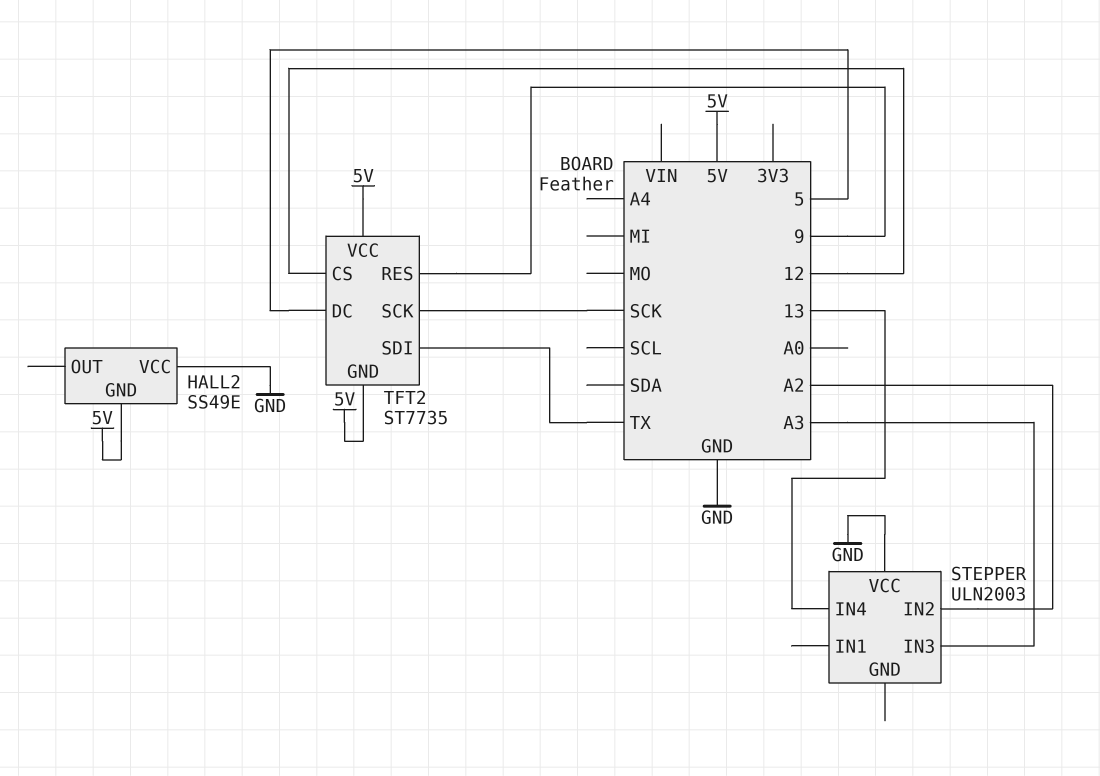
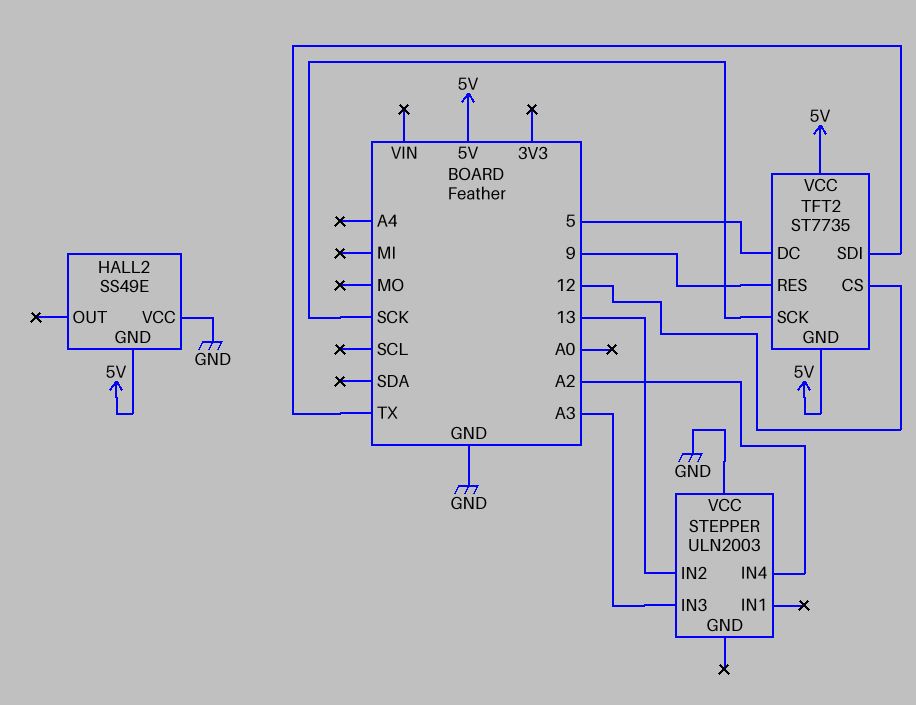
STEPPER pin IN2: A2 -> 13
STEPPER pin IN4: 13 -> A2

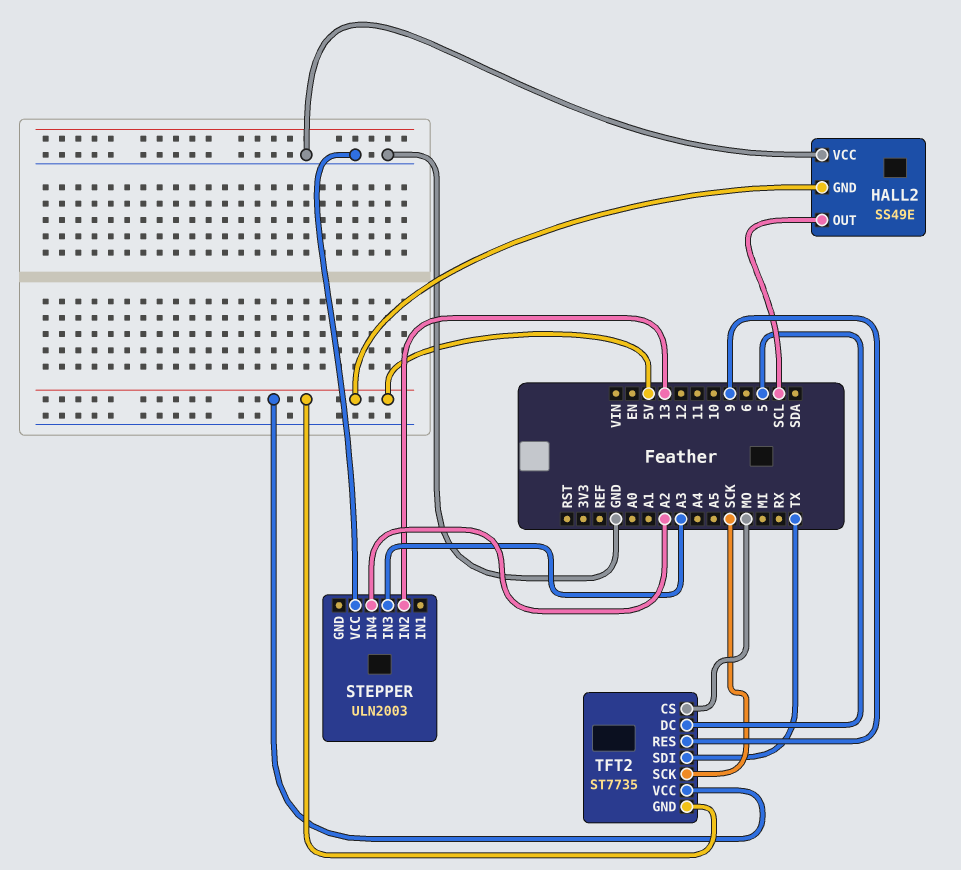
HALL2 pin OUT: none -> SCL
TFT2 pin CS: 12 -> MO

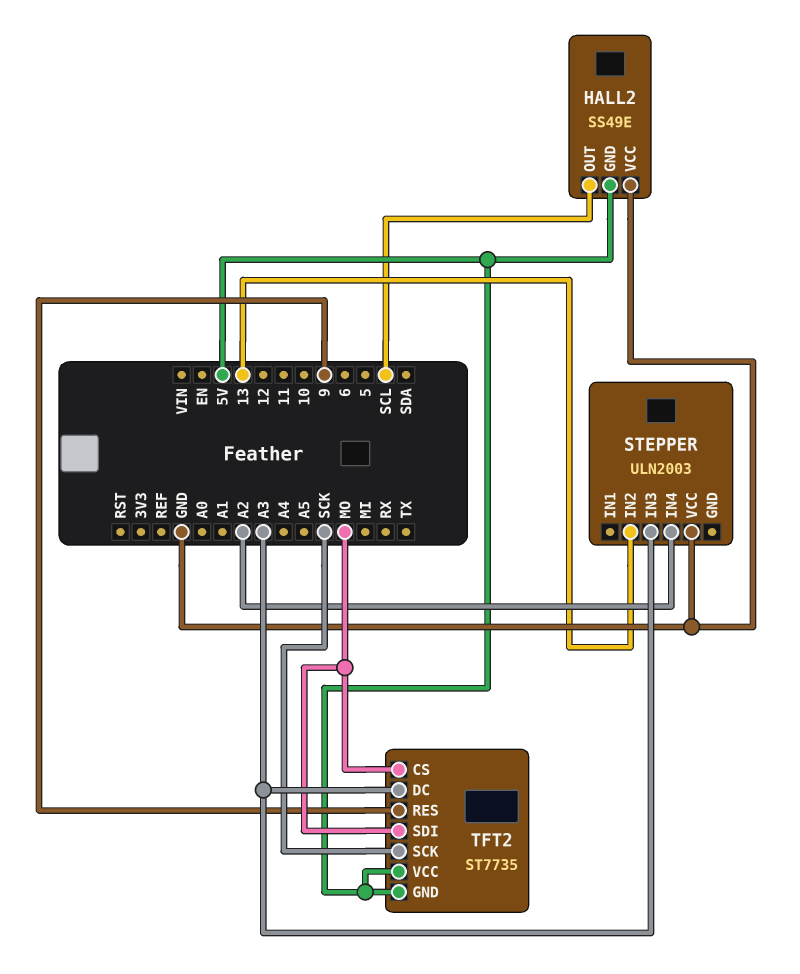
TFT2 pin DC: 5 -> A3
TFT2 pin SDI: TX -> MO

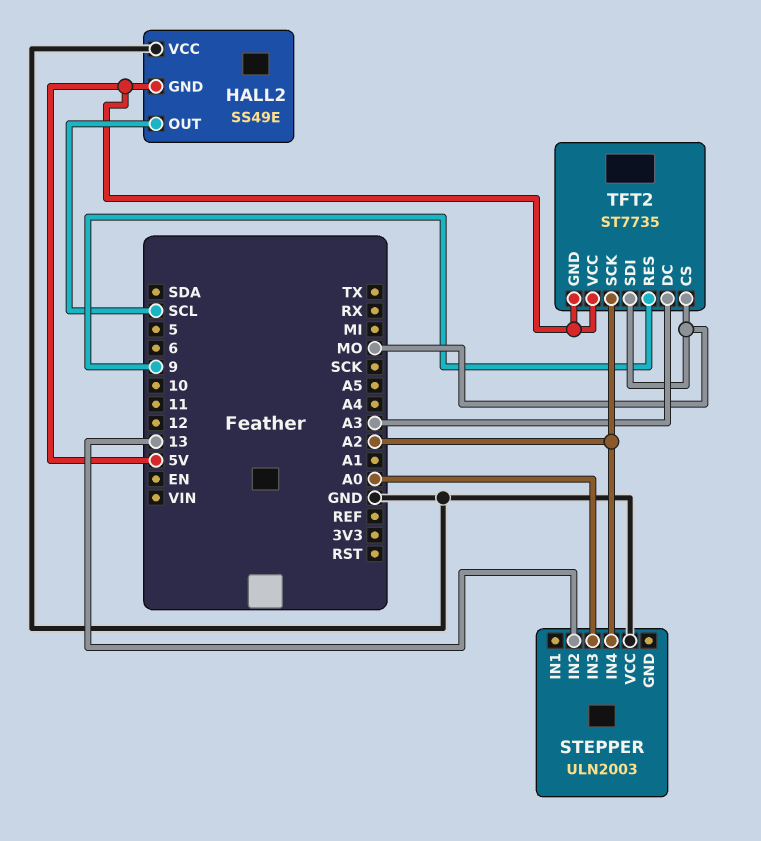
STEPPER pin IN3: A3 -> A0
TFT2 pin SCK: SCK -> A2

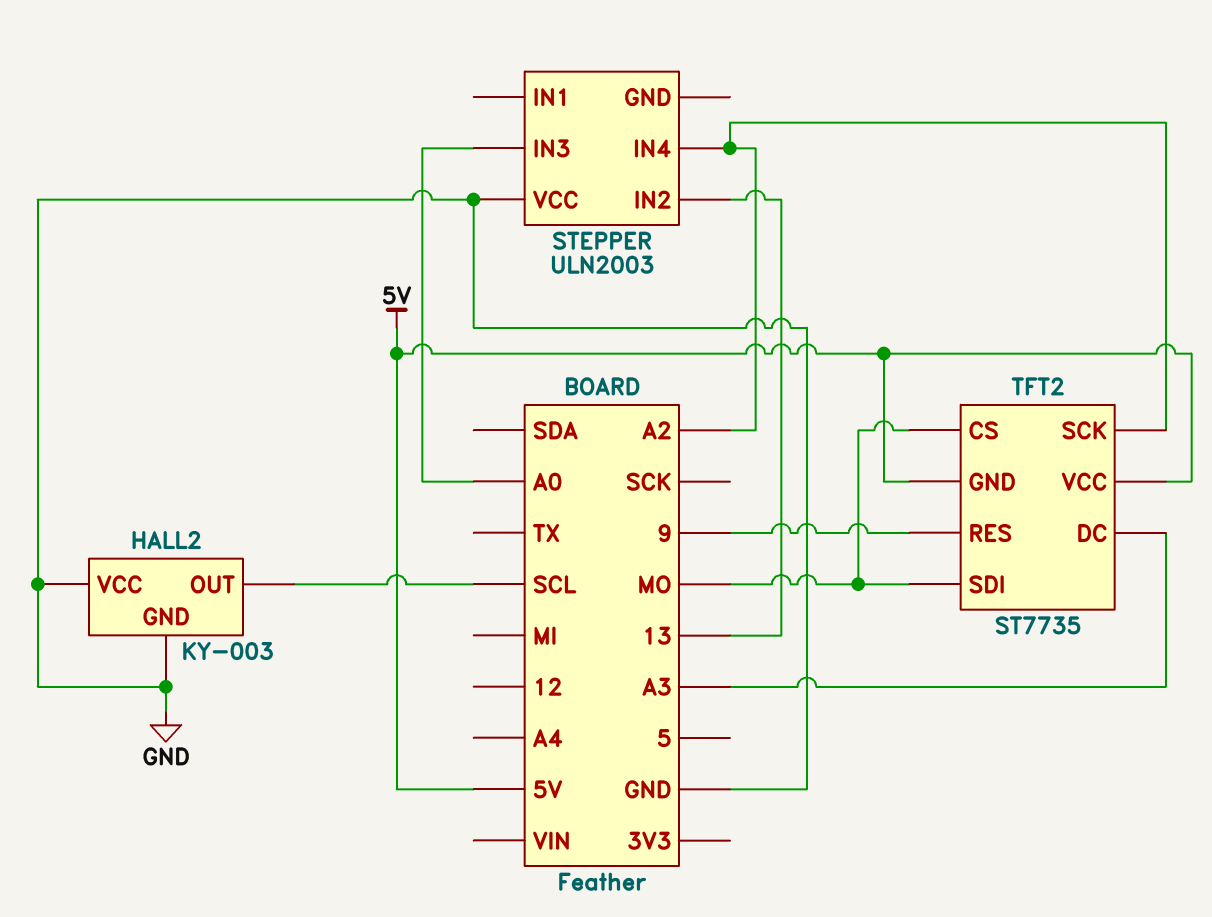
HALL2: SS49E -> KY-003
HALL2 pin GND: 5V -> GND

